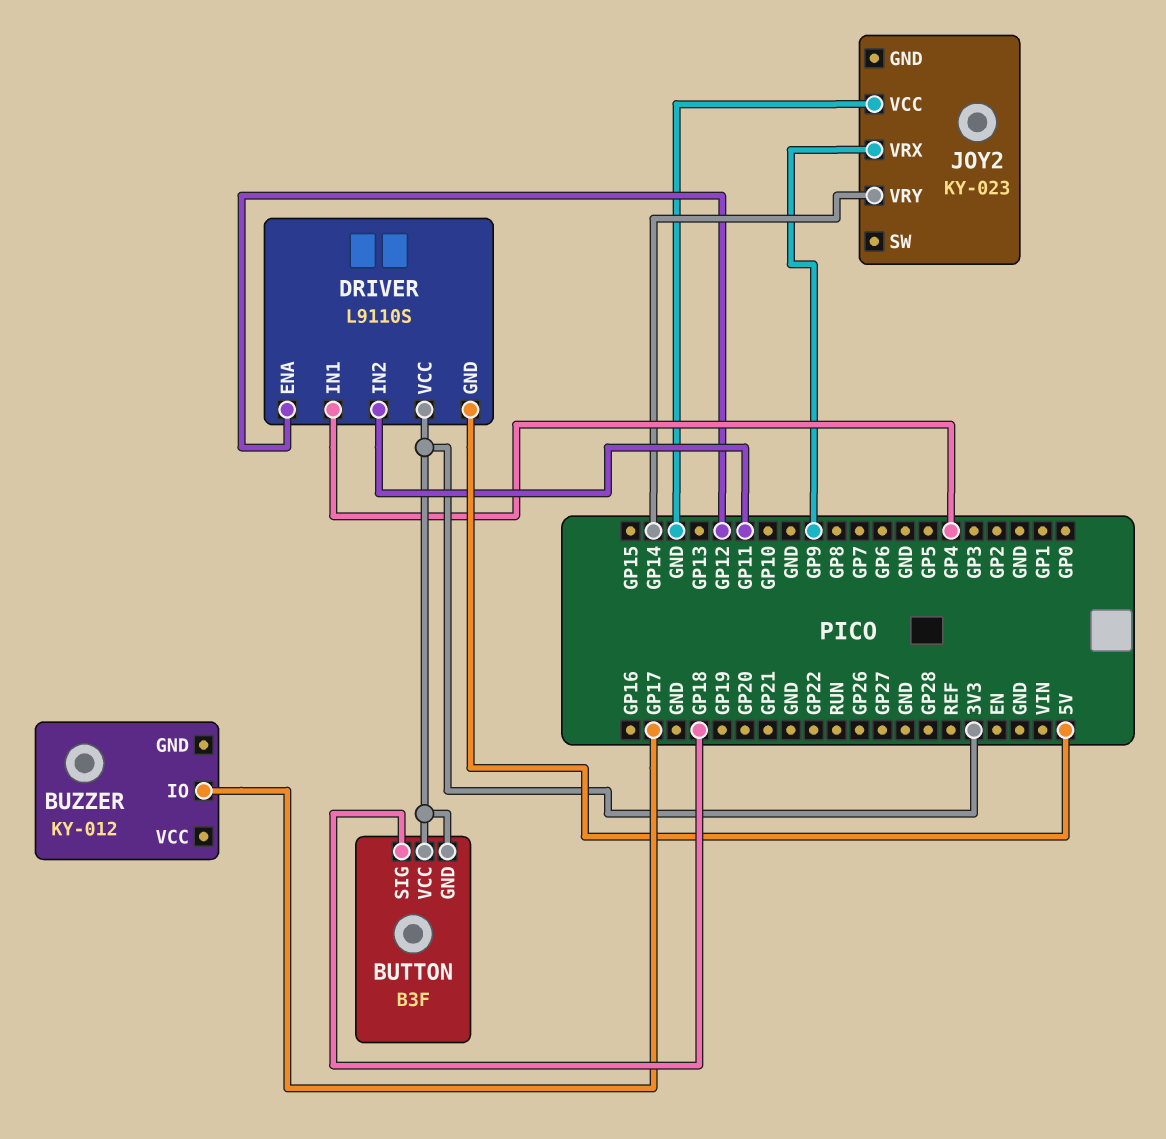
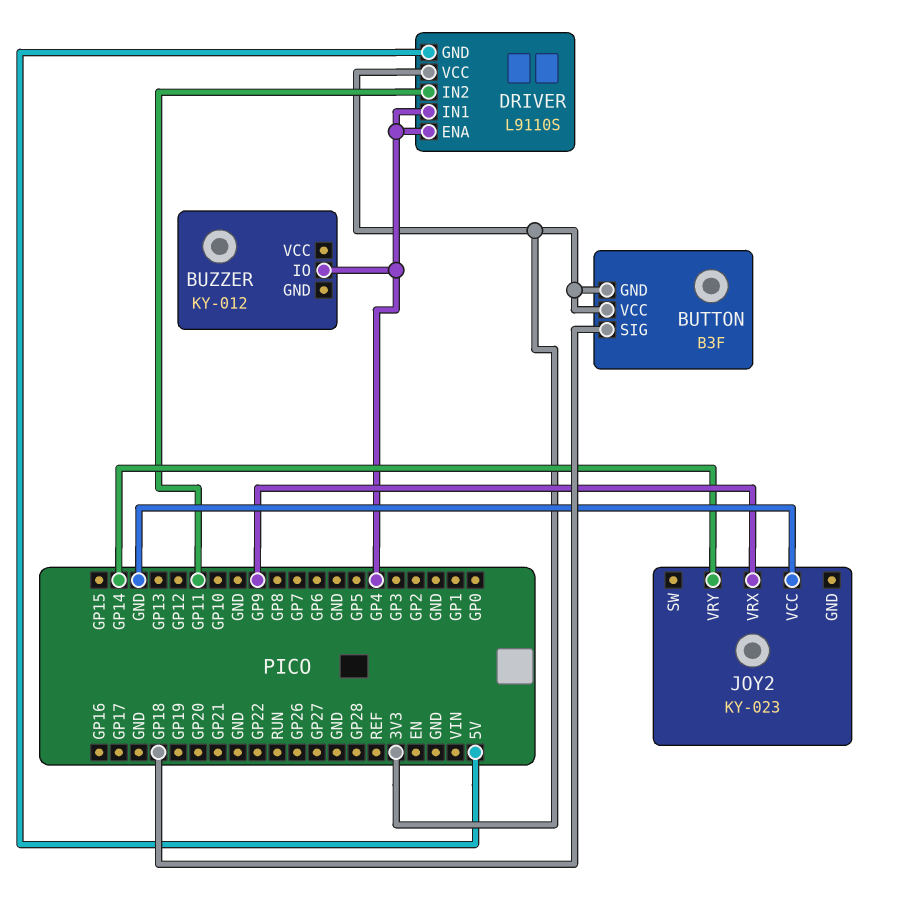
BUZZER pin IO: GP17 -> GP4
DRIVER pin ENA: GP12 -> GP4

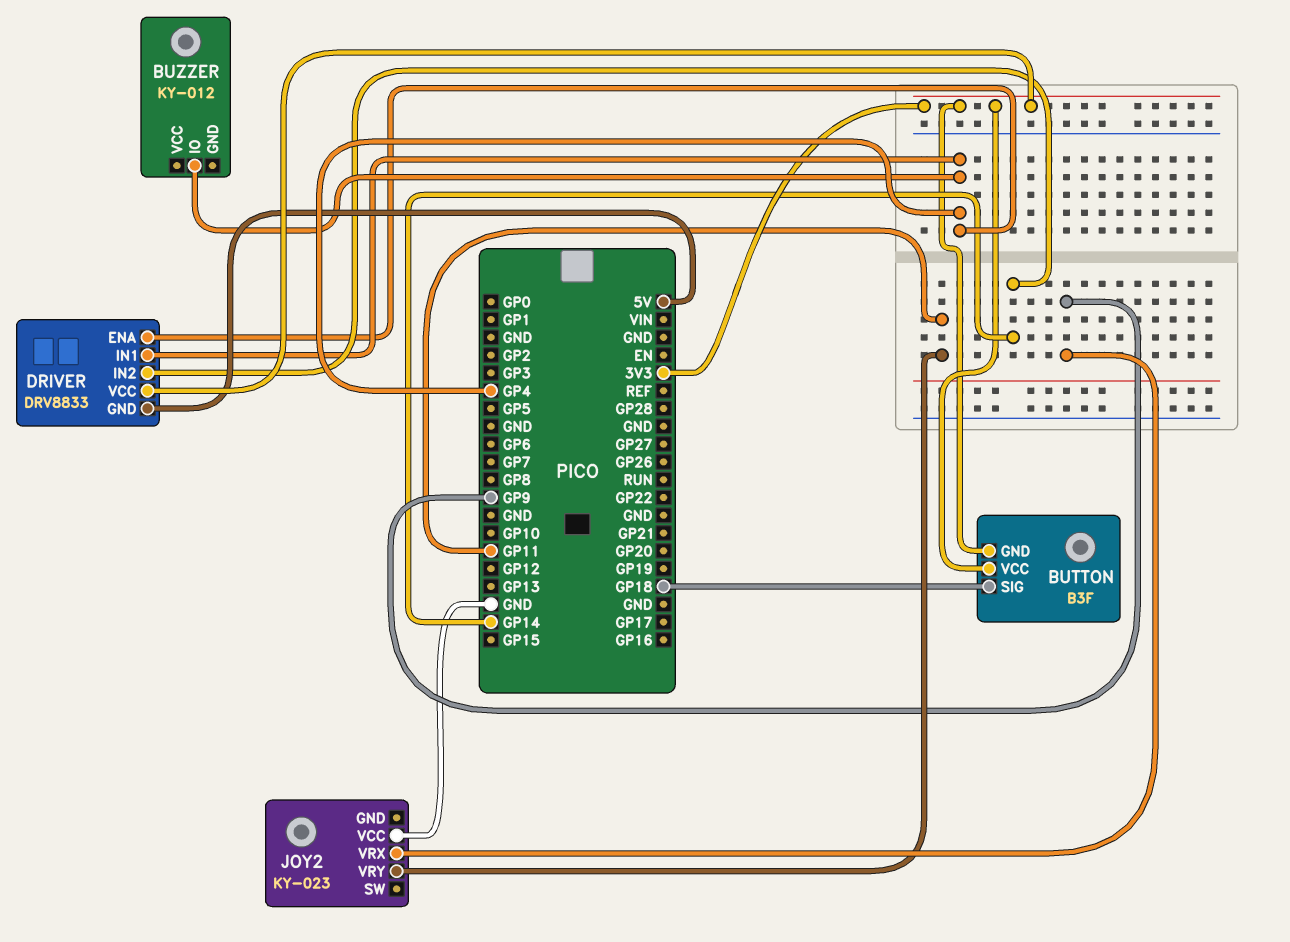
DRIVER: L9110S -> DRV8833
DRIVER pin IN2: GP11 -> GP14
JOY2 pin VRY: GP14 -> GP11

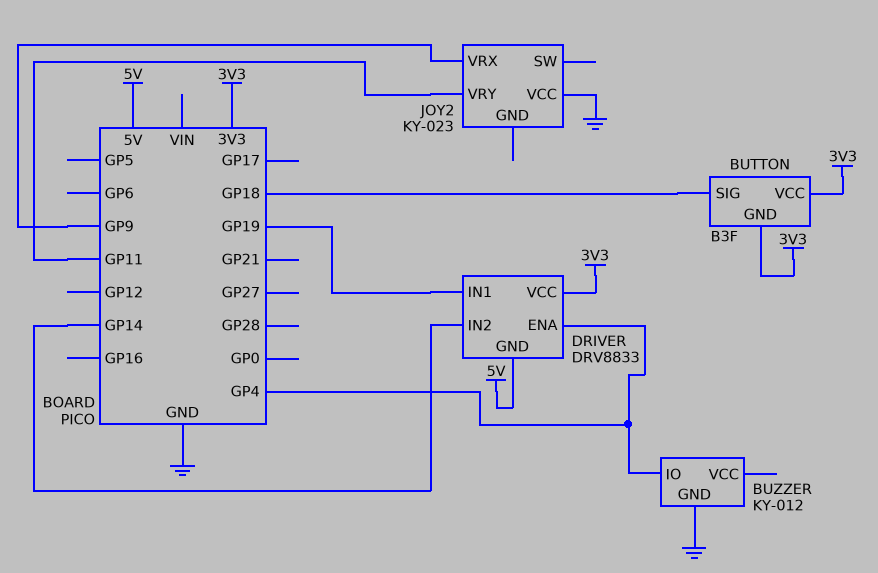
BUZZER pin GND: none -> GND
DRIVER pin IN1: GP4 -> GP19

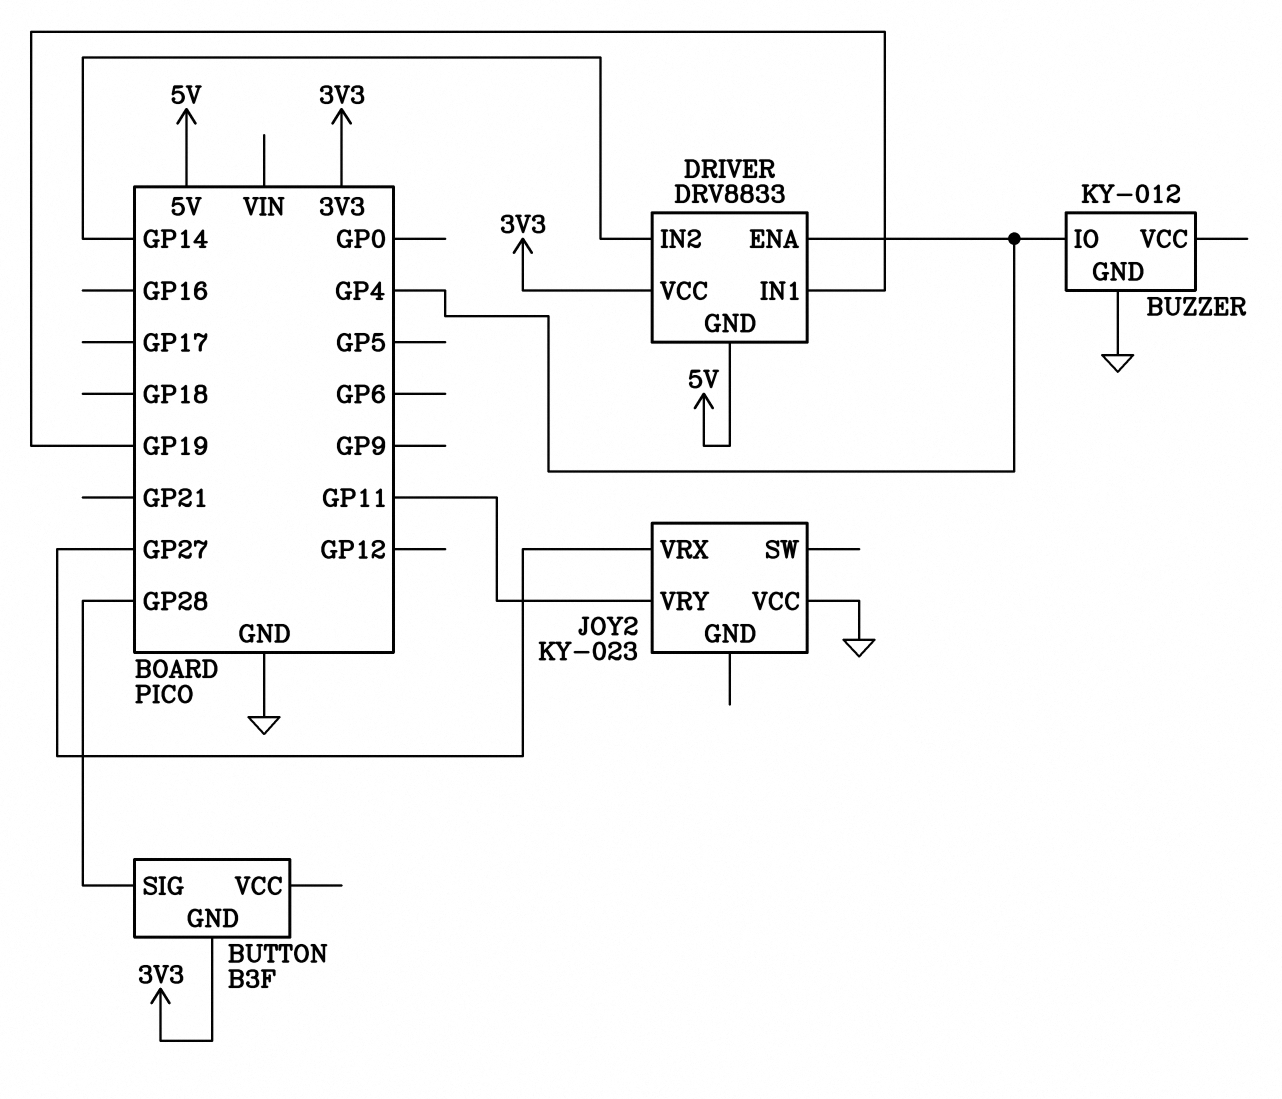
BUTTON pin SIG: GP18 -> GP28
BUTTON pin VCC: 3V3 -> none
JOY2 pin VRX: GP9 -> GP27

